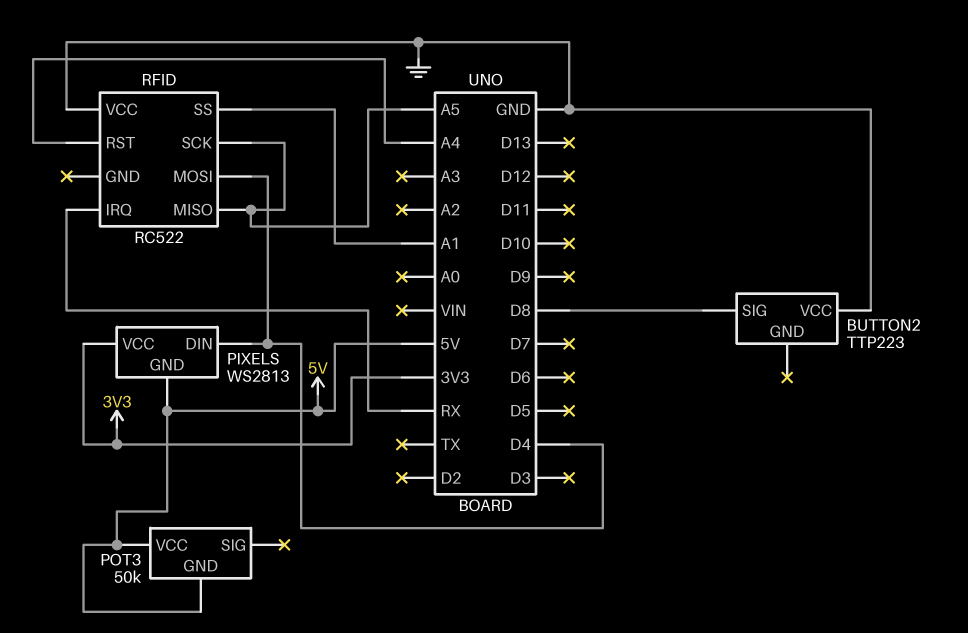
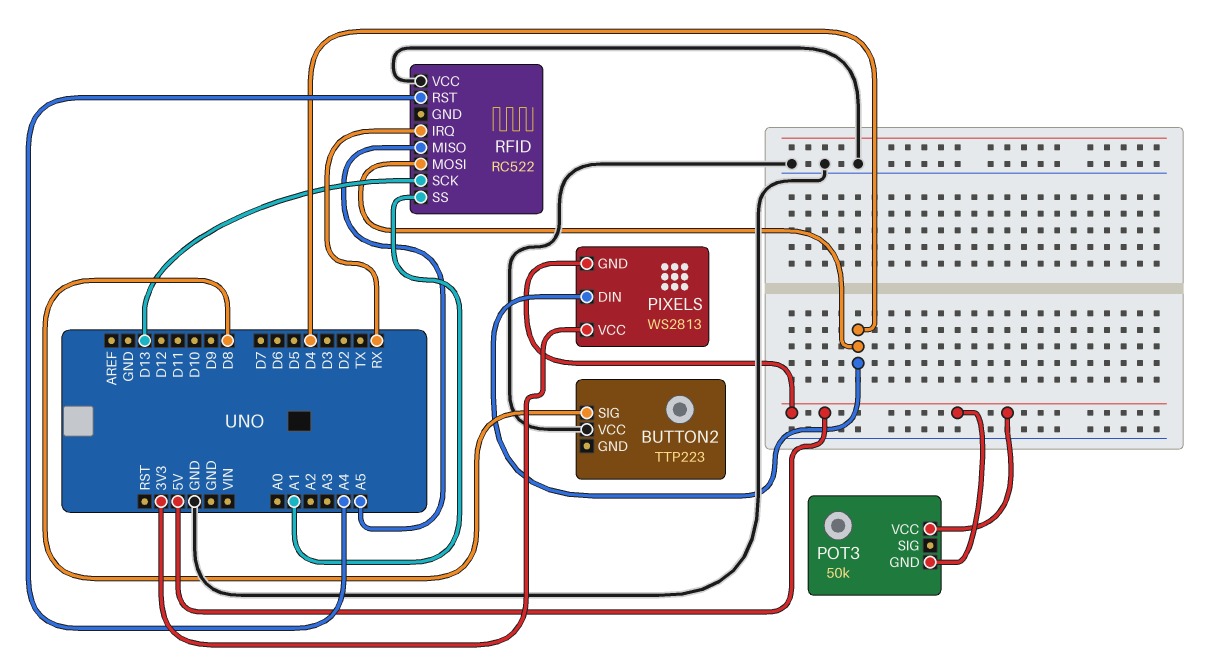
RFID pin SCK: A5 -> D13

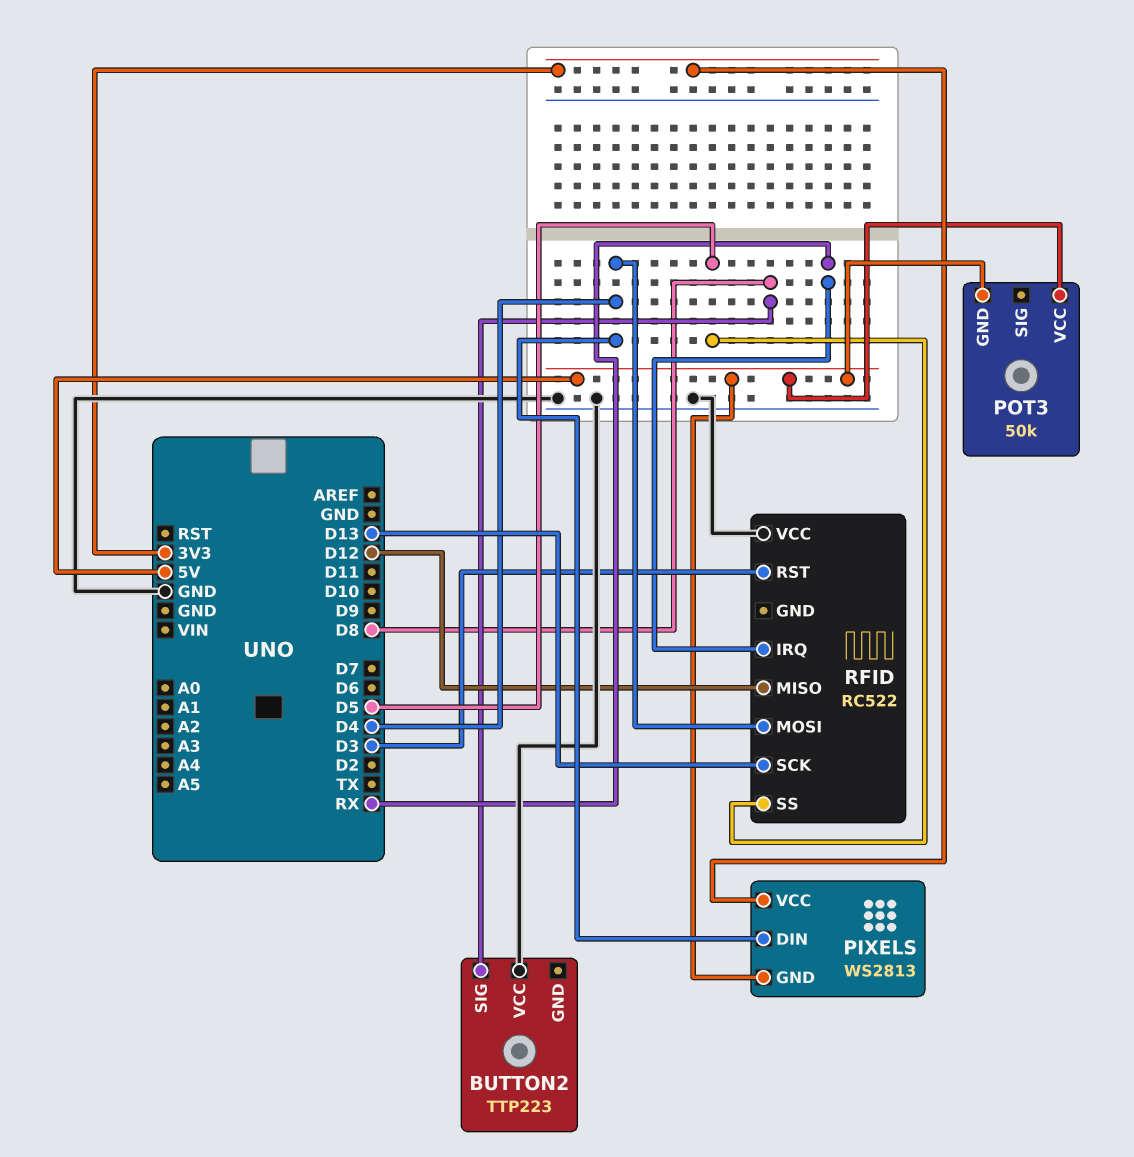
RFID pin MISO: A5 -> D12
RFID pin RST: A4 -> D3
RFID pin SS: A1 -> D5

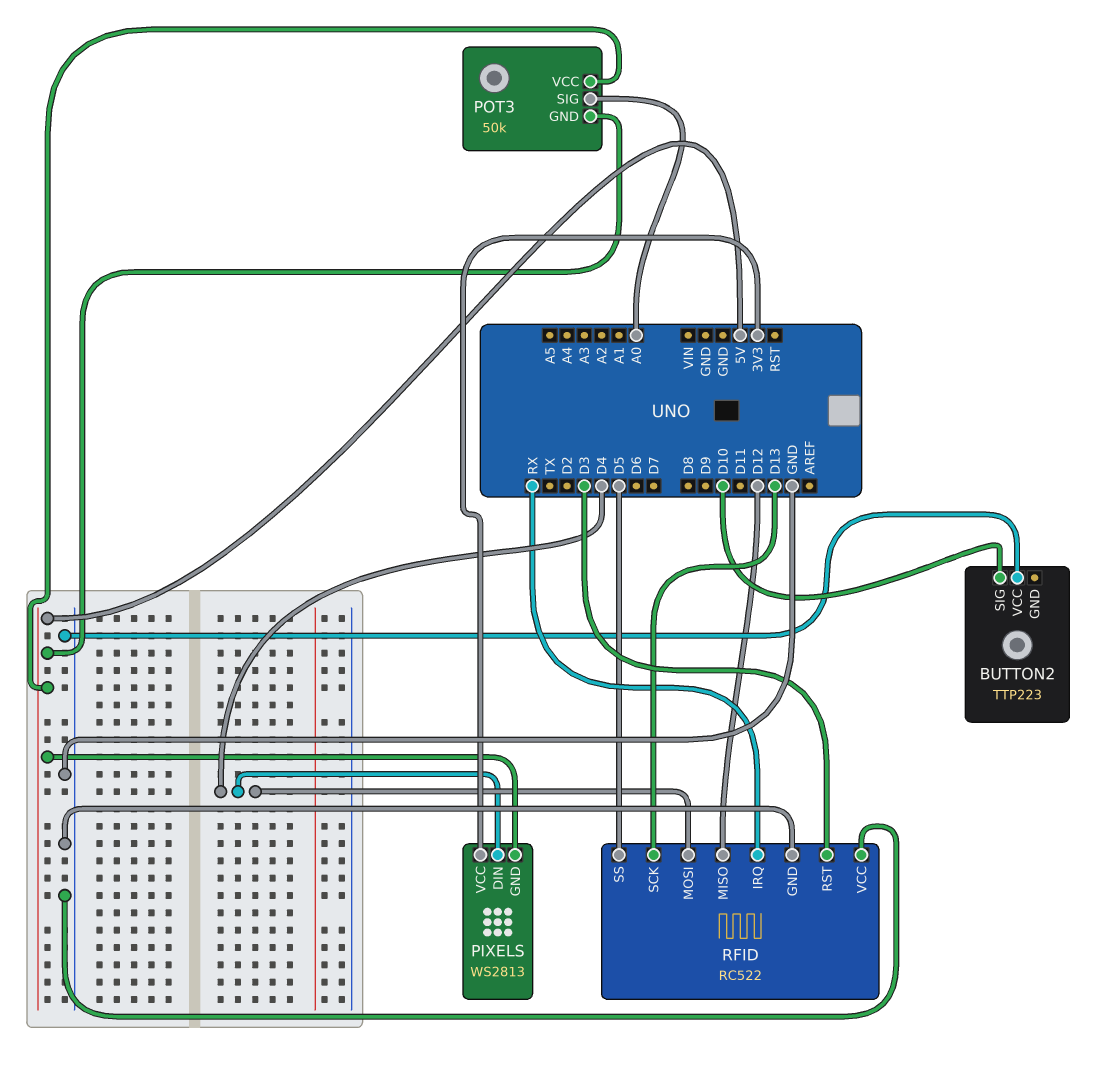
BUTTON2 pin SIG: D8 -> D10
POT3 pin SIG: none -> A0
RFID pin GND: none -> GND

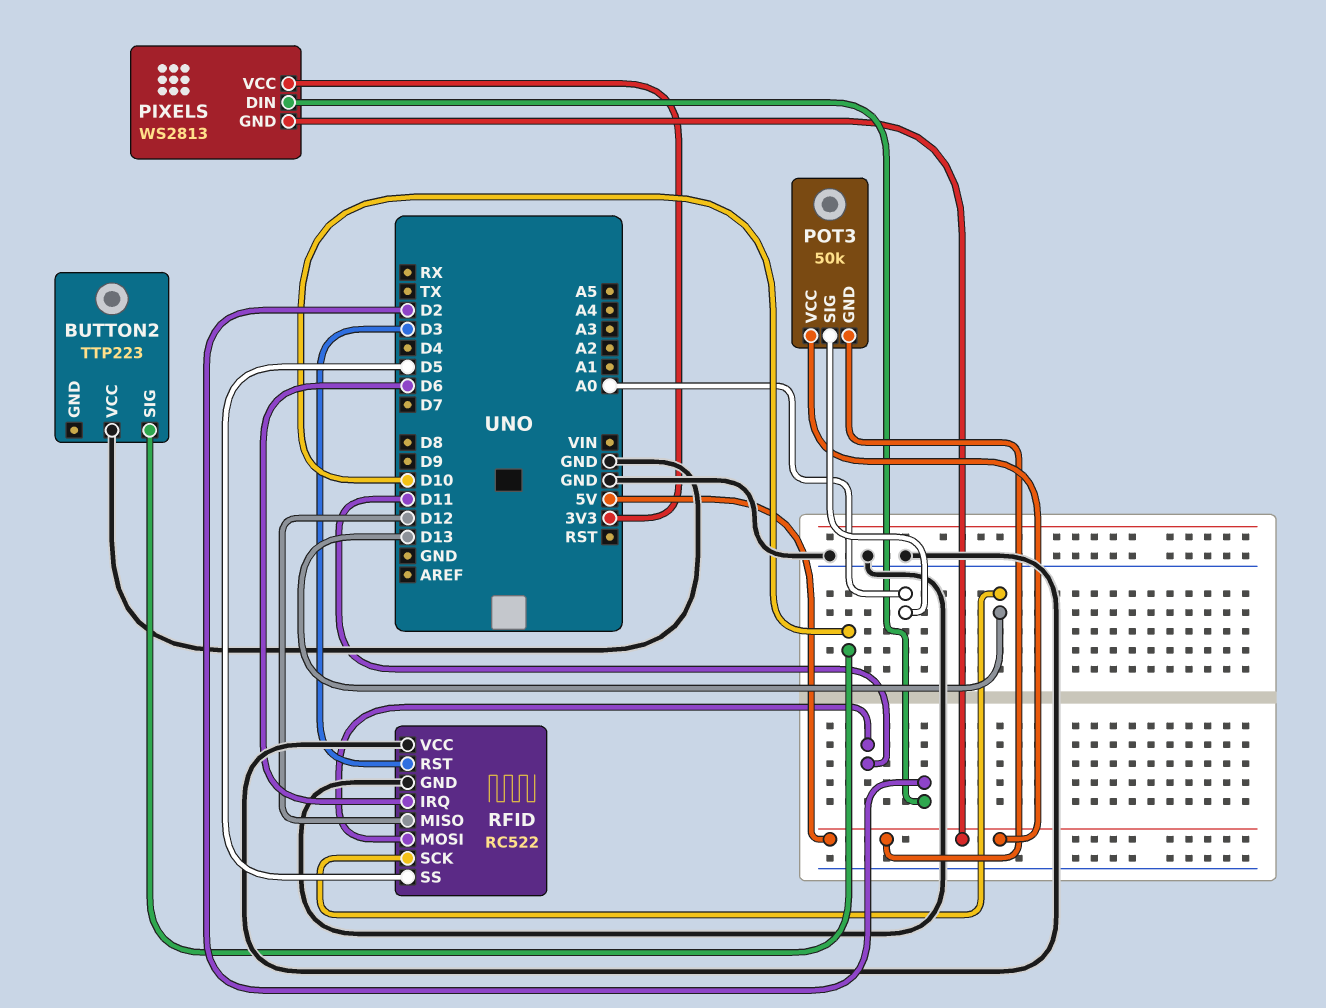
PIXELS pin DIN: D4 -> D2
RFID pin IRQ: RX -> D6
RFID pin MOSI: D4 -> D11

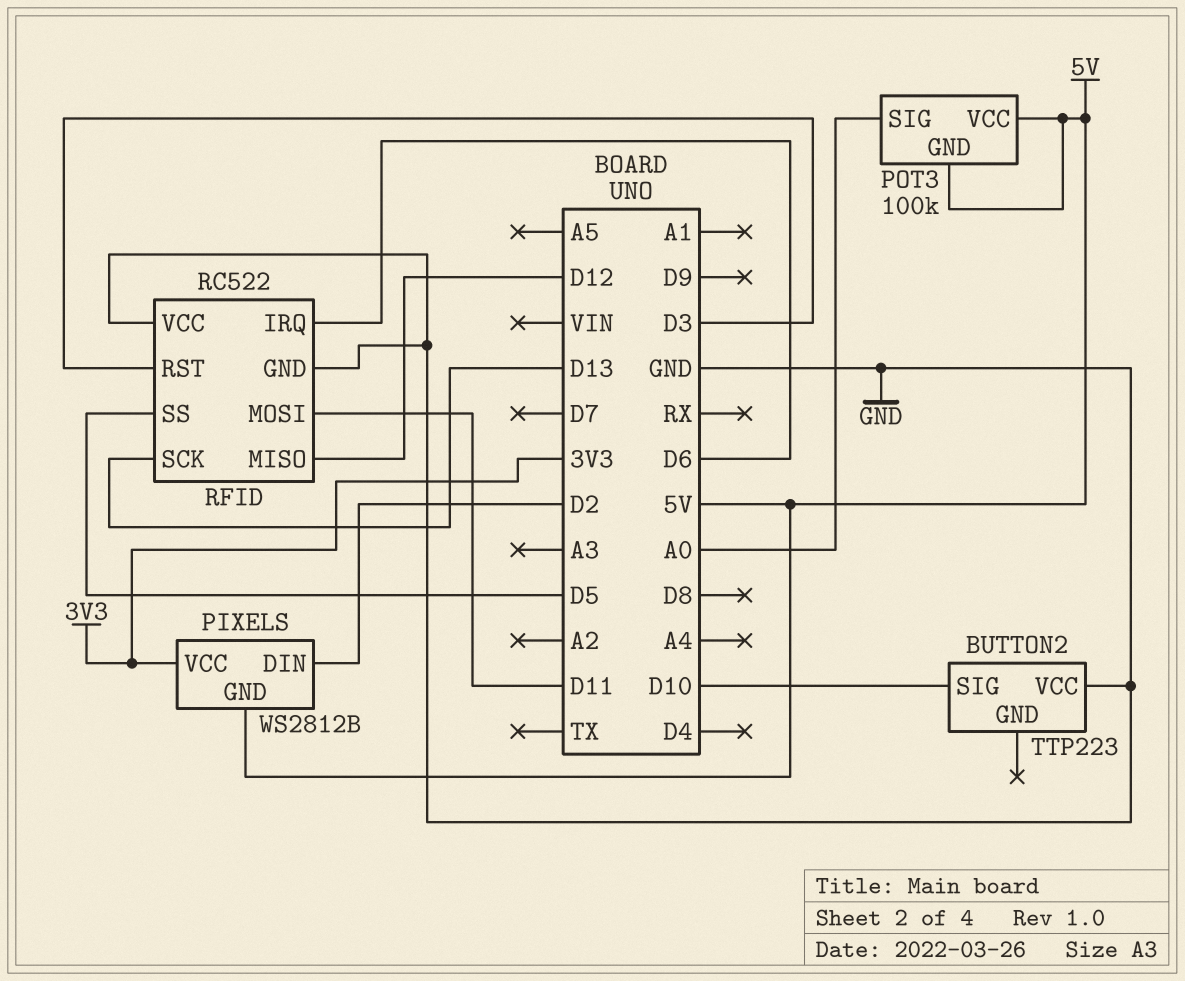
PIXELS: WS2813 -> WS2812B
POT3: 50k -> 100k

